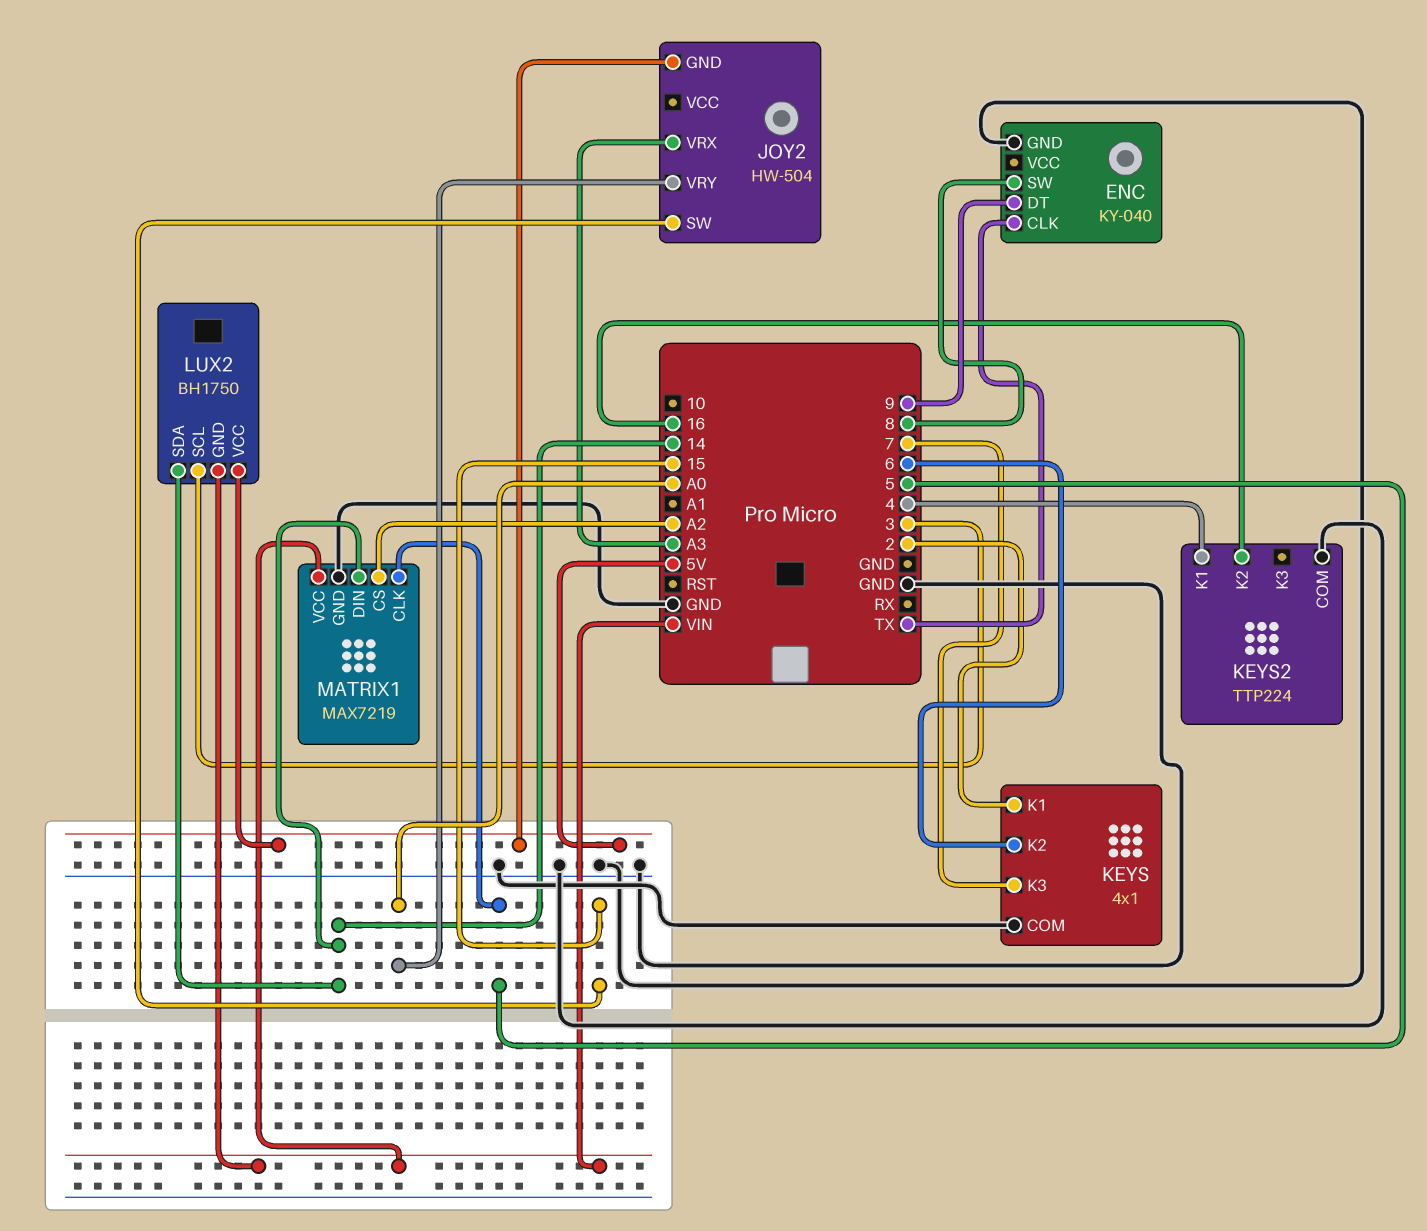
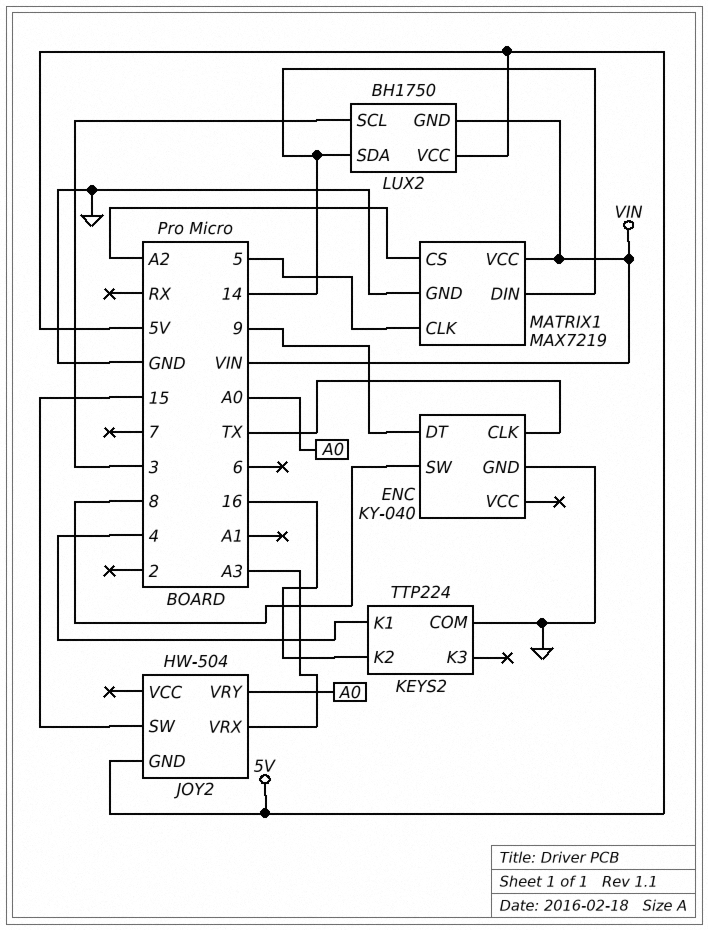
KEYS: 4x1 -> none
KEYS pin COM: GND -> none
KEYS pin K1: 2 -> none
KEYS pin K2: 6 -> none
KEYS pin K3: 7 -> none

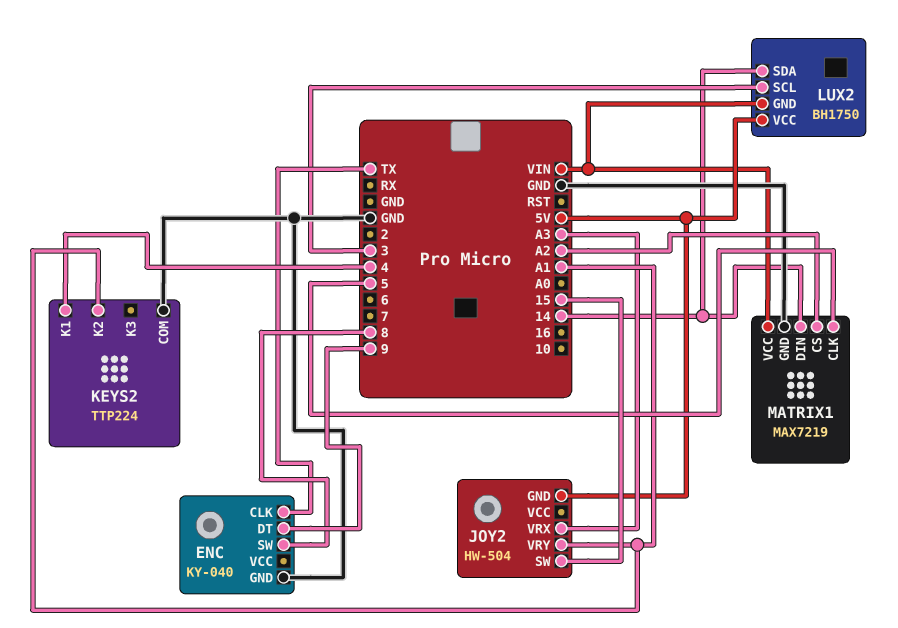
JOY2 pin VRY: A0 -> A1
KEYS2 pin K2: 16 -> A1

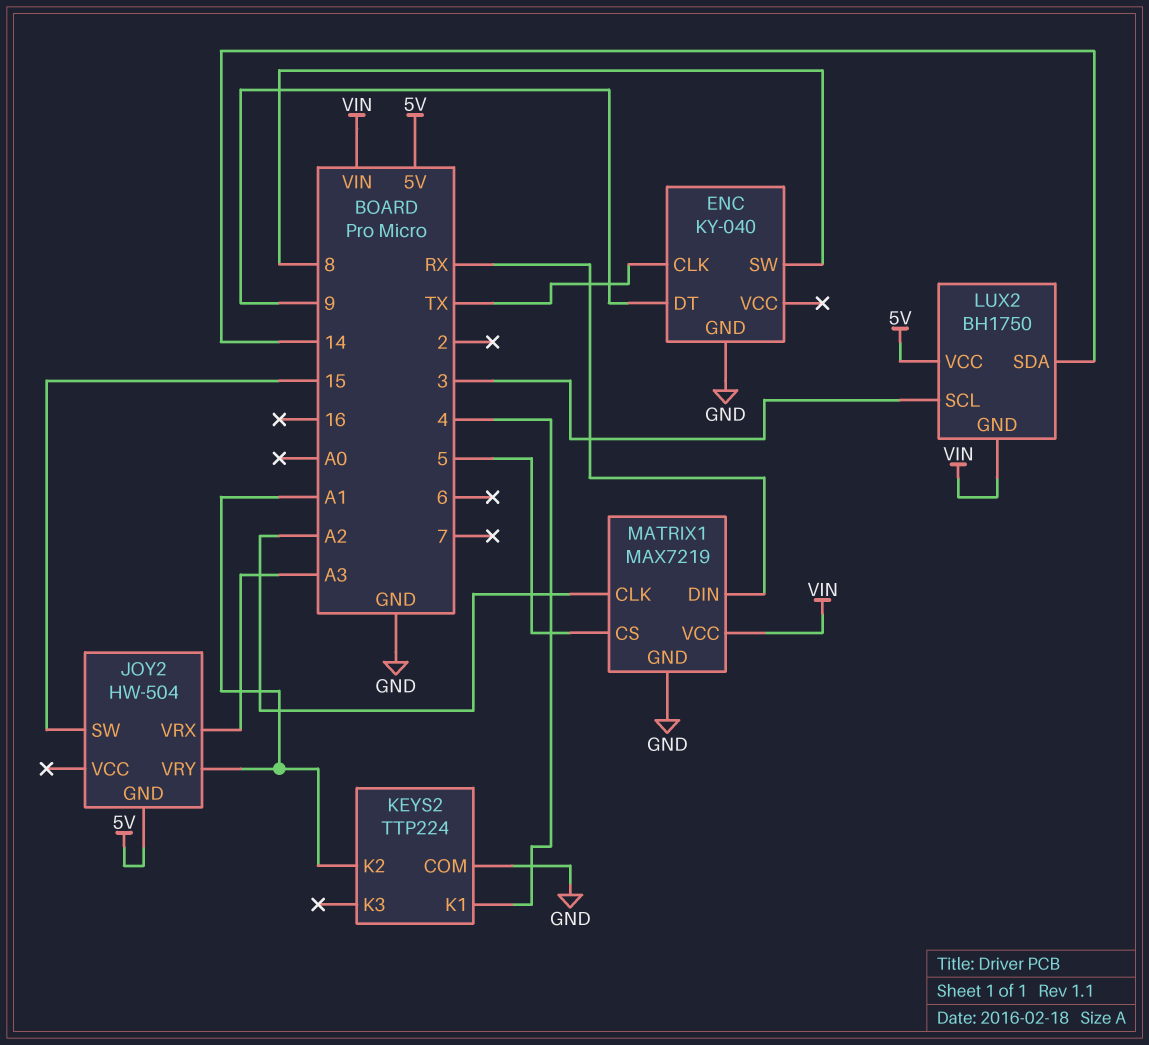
MATRIX1 pin CLK: 5 -> A2
MATRIX1 pin CS: A2 -> 5
MATRIX1 pin DIN: 14 -> RX

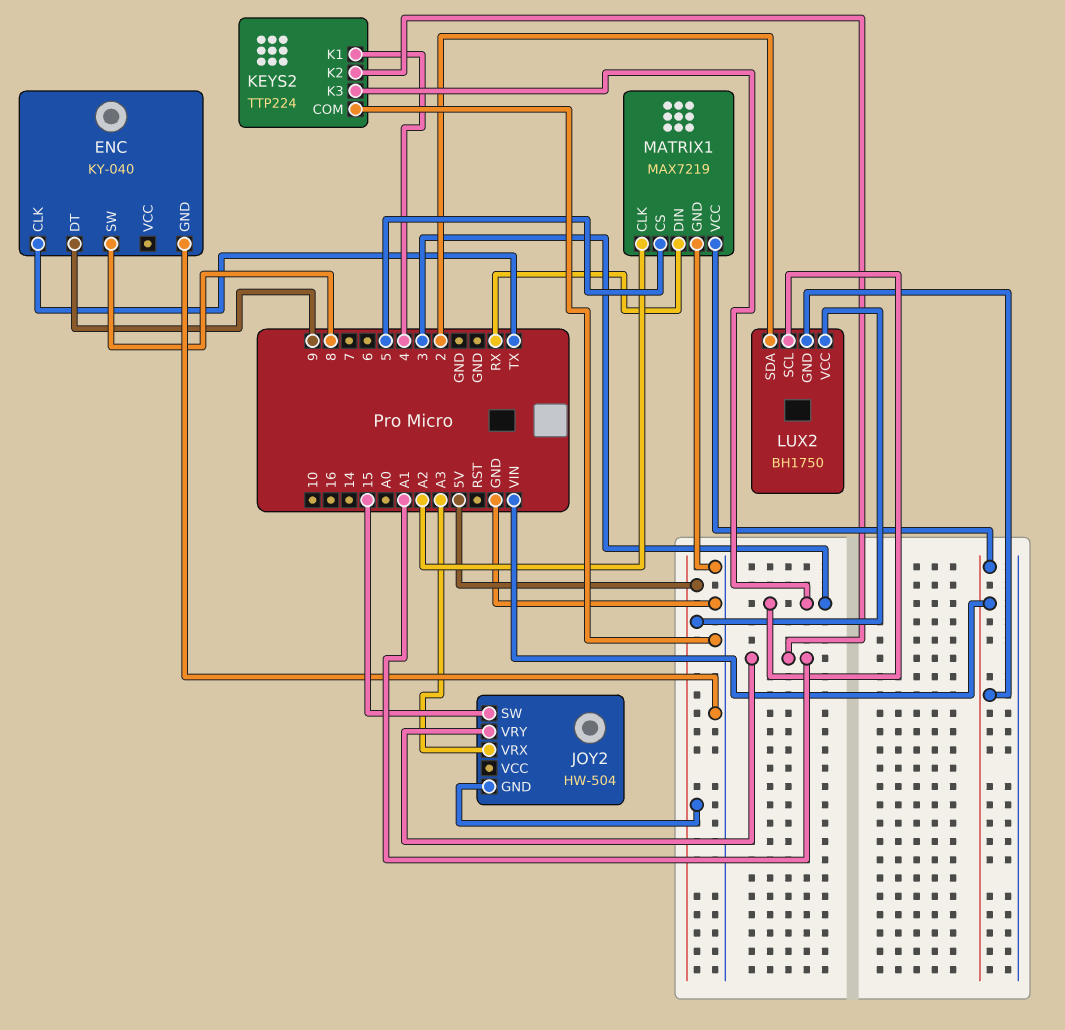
KEYS2 pin K3: none -> 3
LUX2 pin SDA: 14 -> 2

